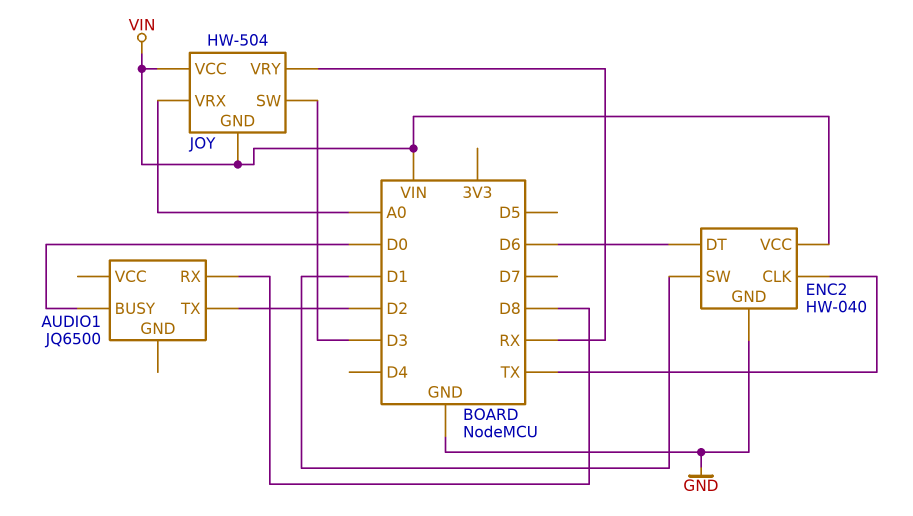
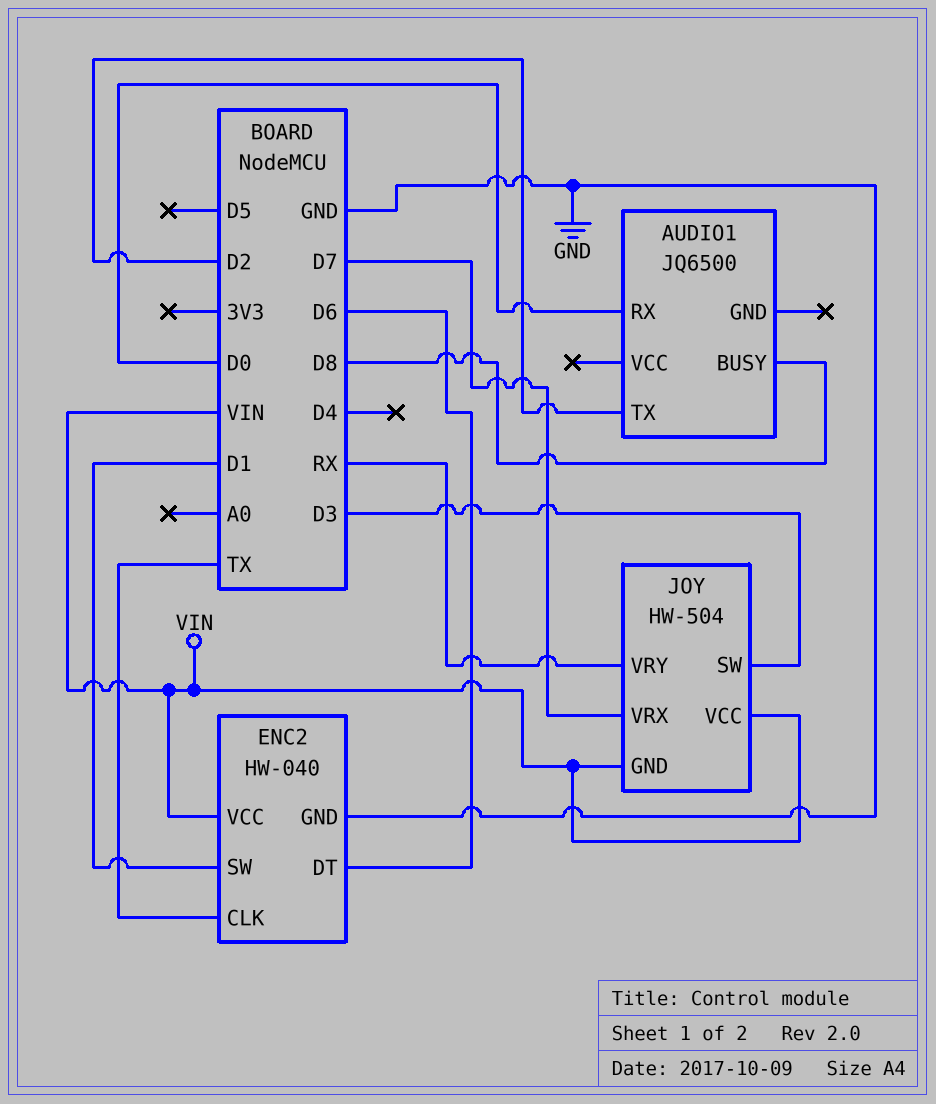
AUDIO1 pin BUSY: D0 -> D8
AUDIO1 pin RX: D8 -> D0
JOY pin VRX: A0 -> D7

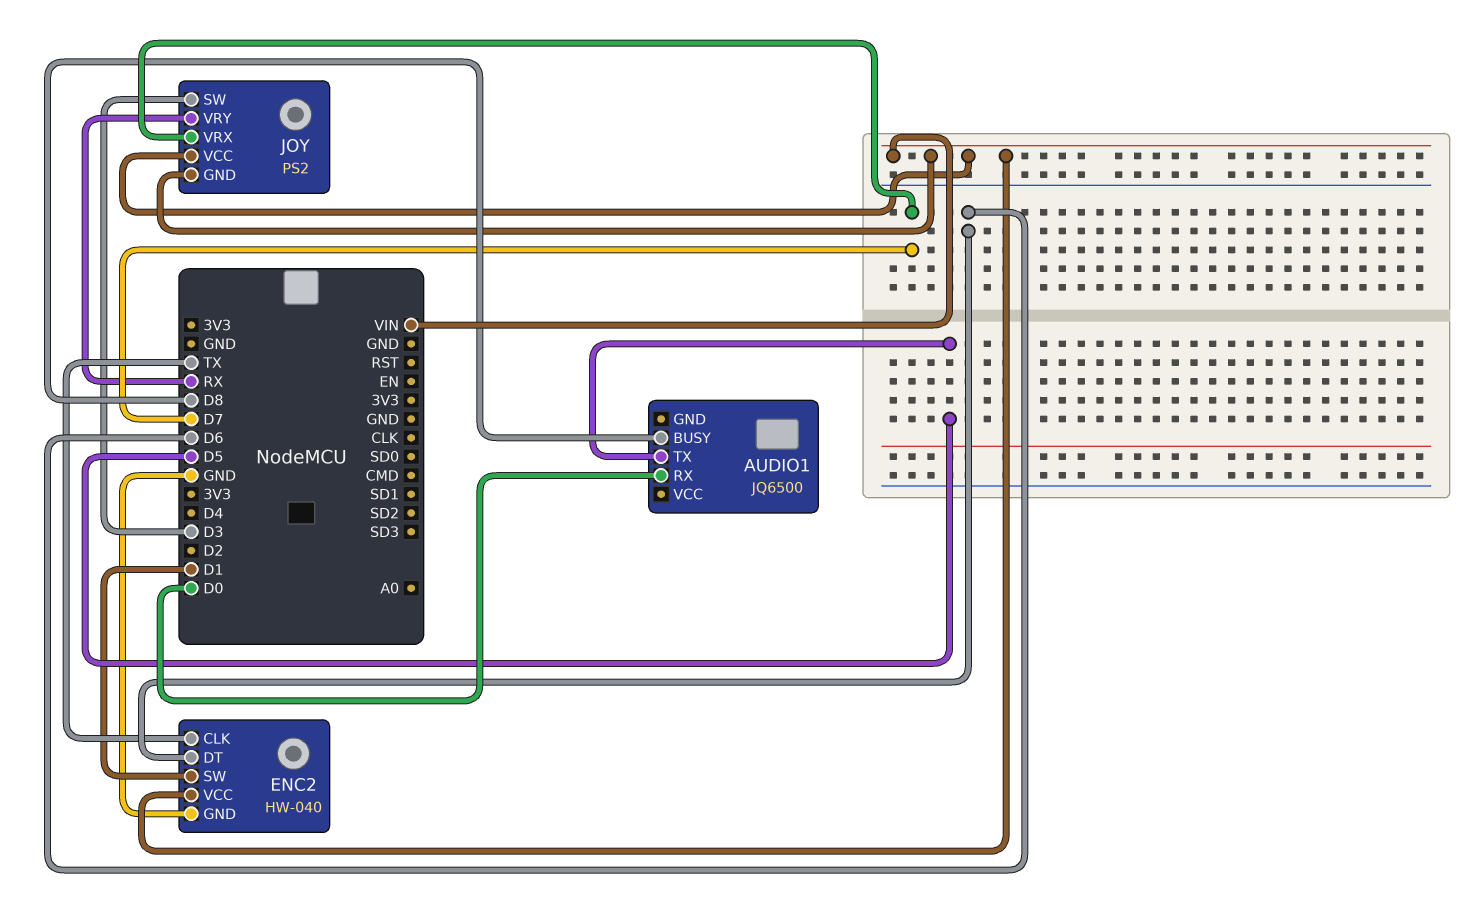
AUDIO1 pin TX: D2 -> D5
JOY: HW-504 -> PS2

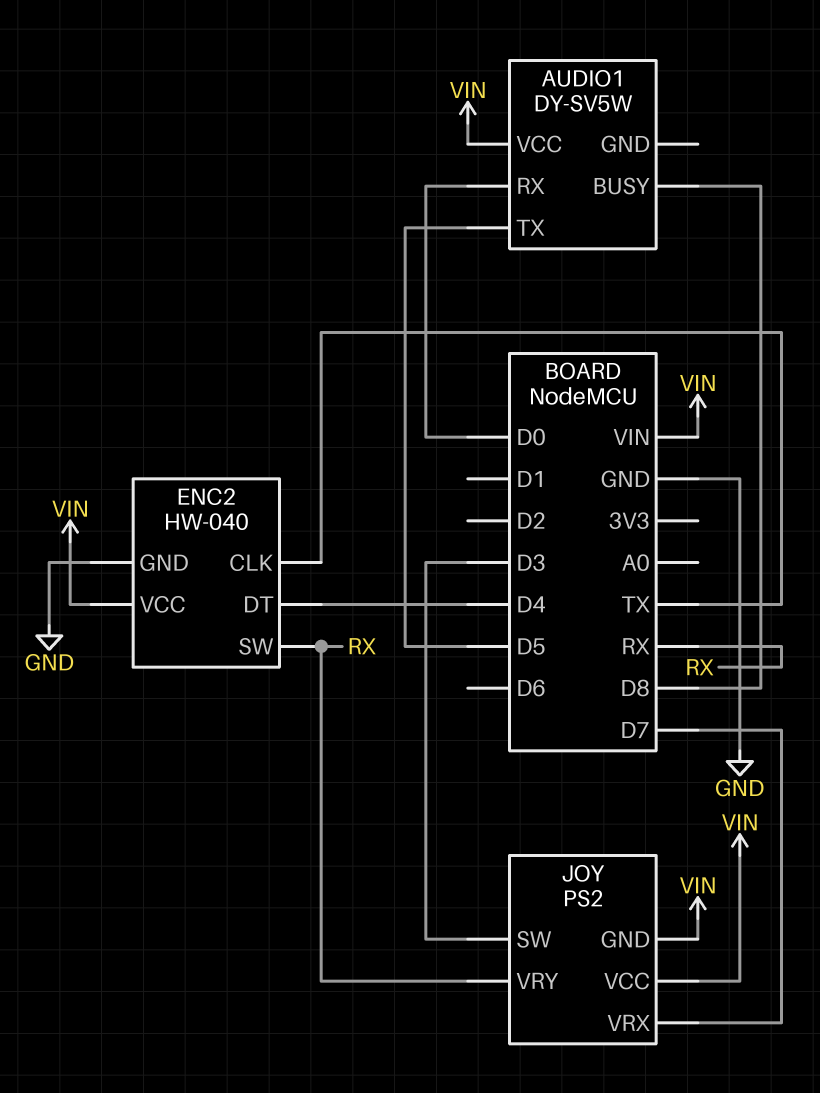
AUDIO1: JQ6500 -> DY-SV5W
AUDIO1 pin VCC: none -> VIN
ENC2 pin DT: D6 -> D4
ENC2 pin SW: D1 -> RX

